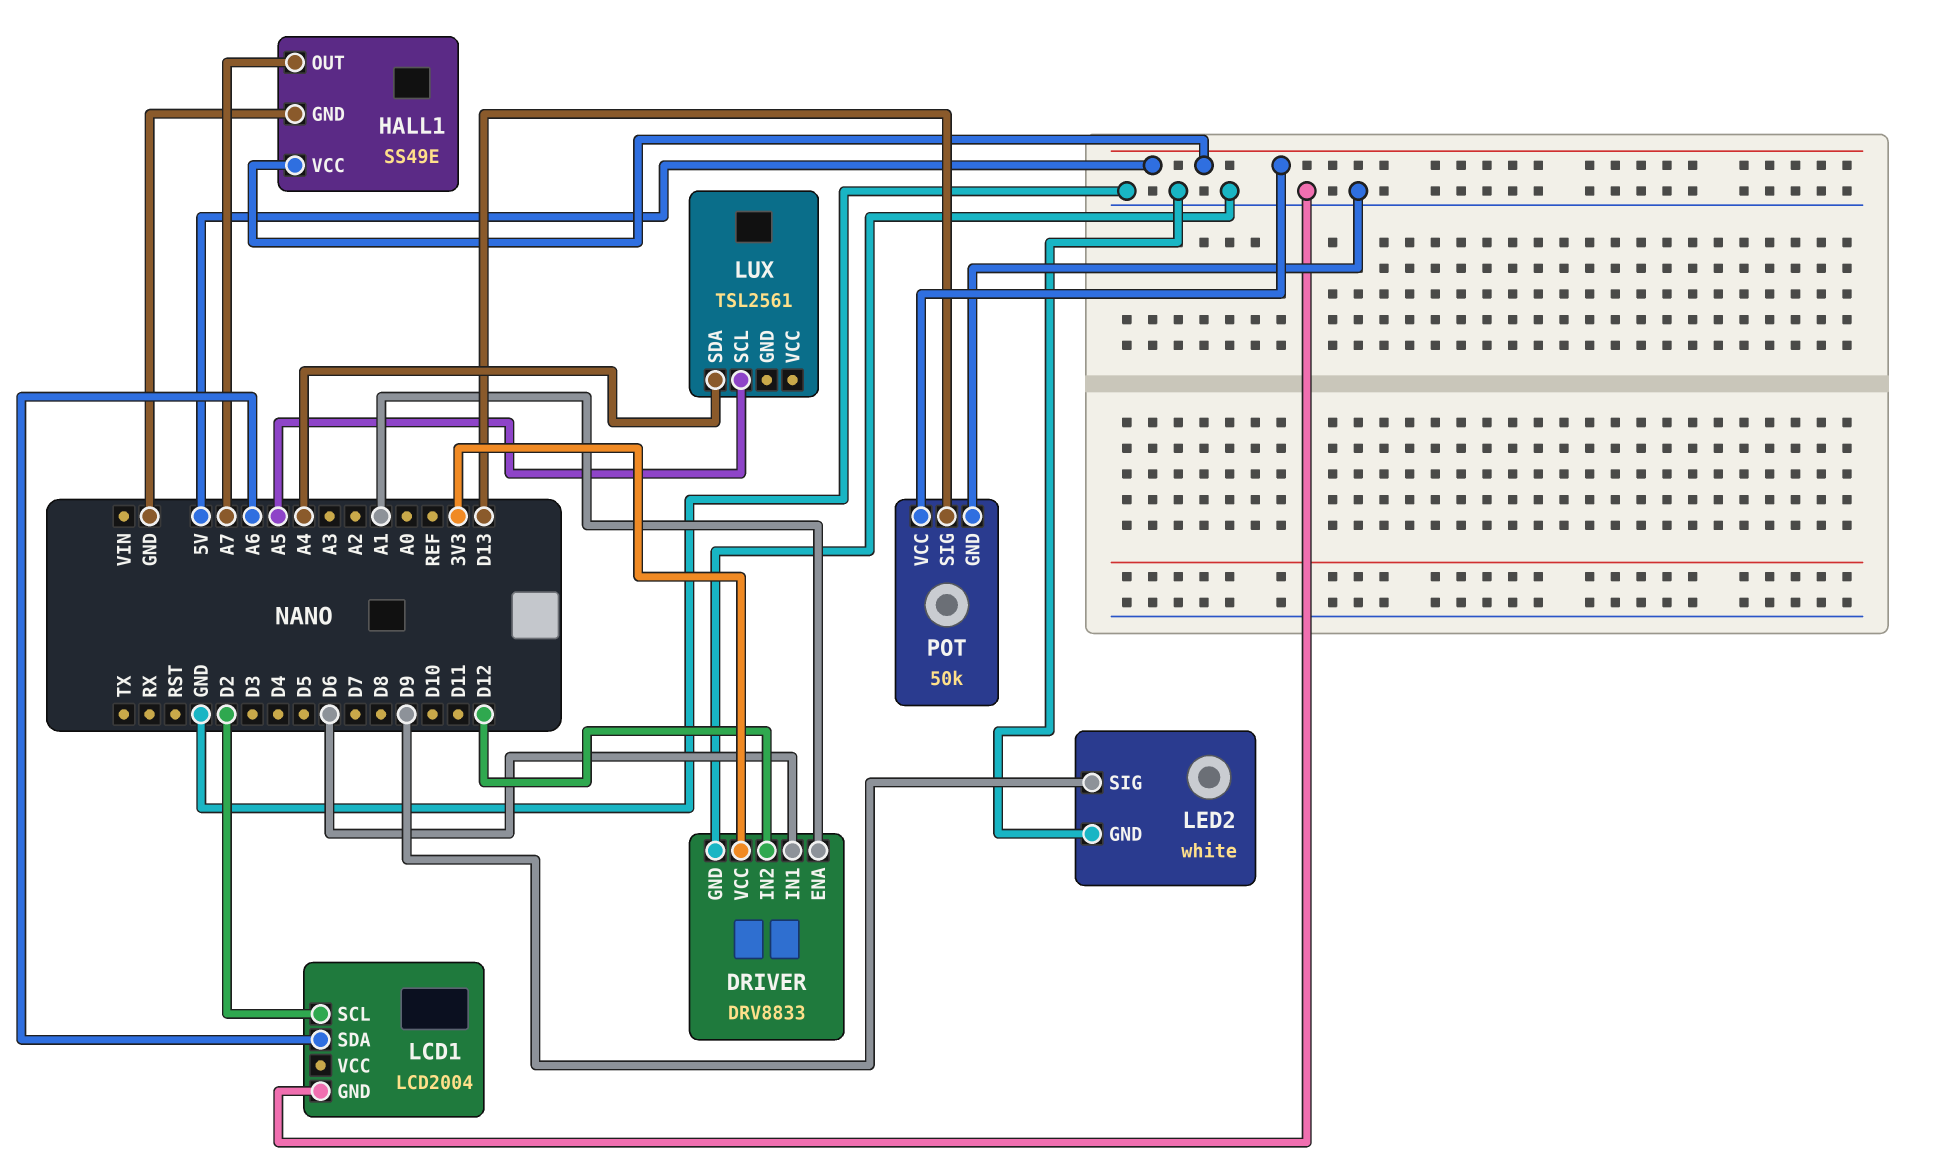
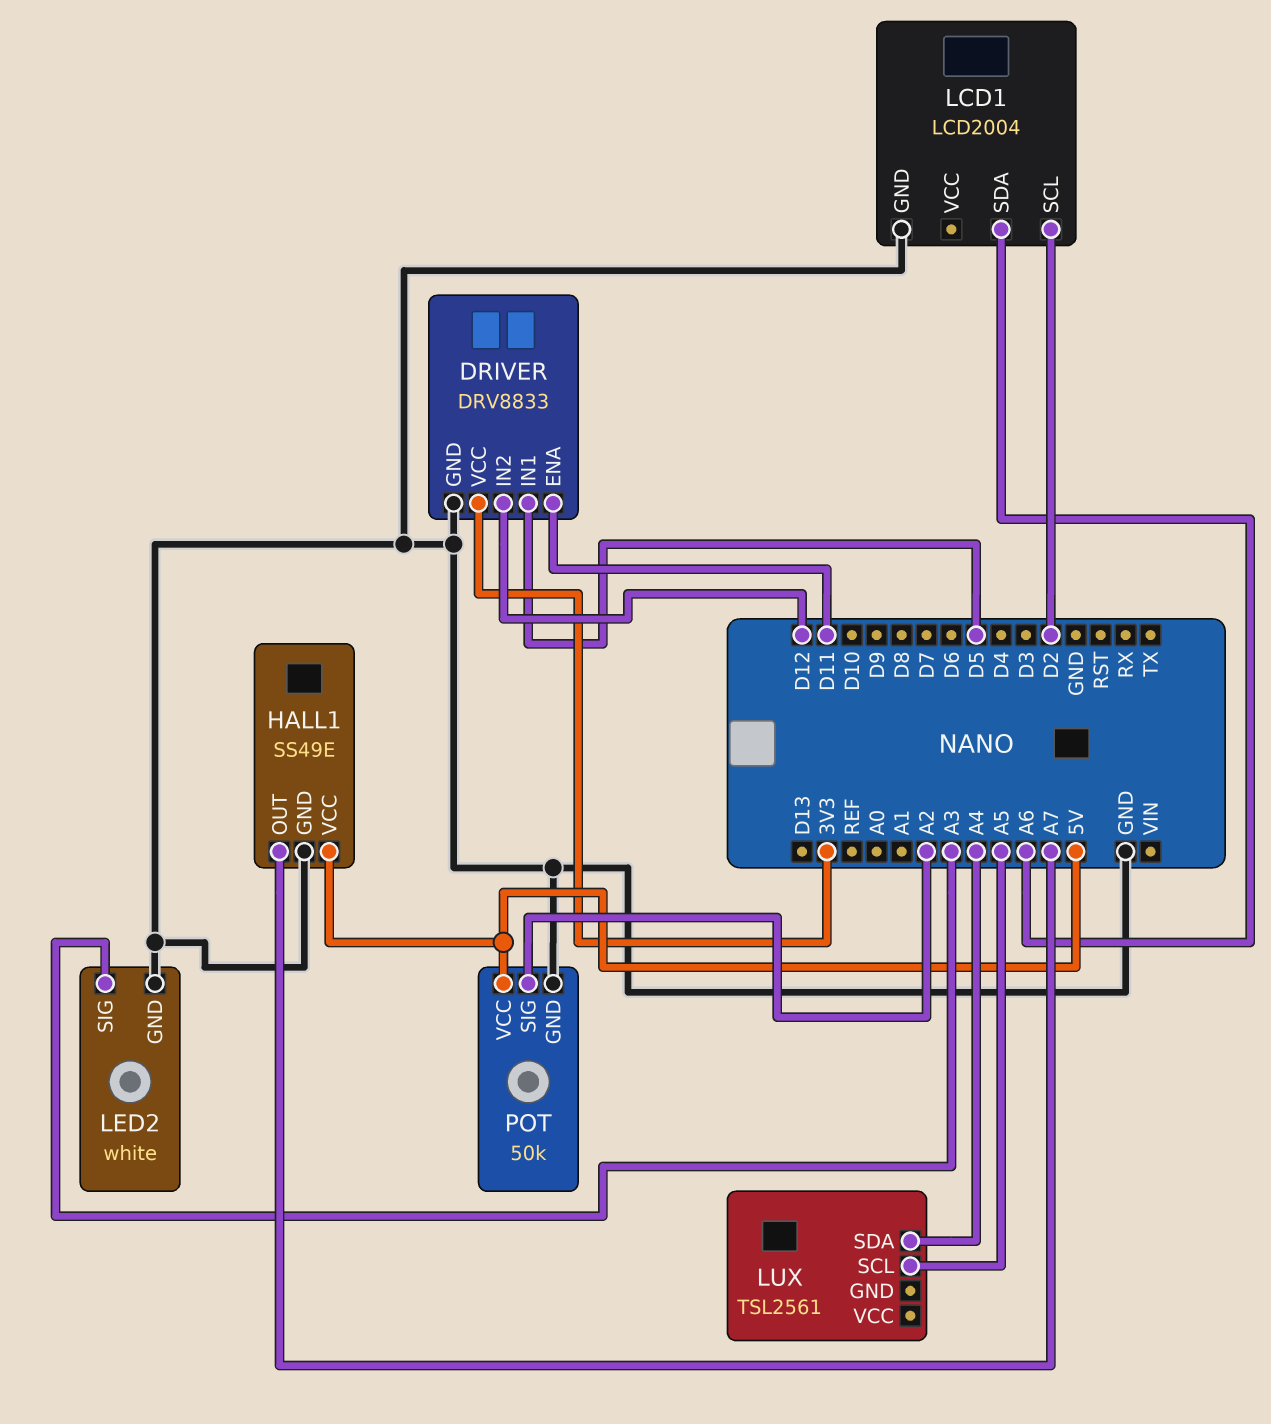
DRIVER pin ENA: A1 -> D11
DRIVER pin IN1: D6 -> D5
LED2 pin SIG: D9 -> A3
POT pin SIG: D13 -> A2

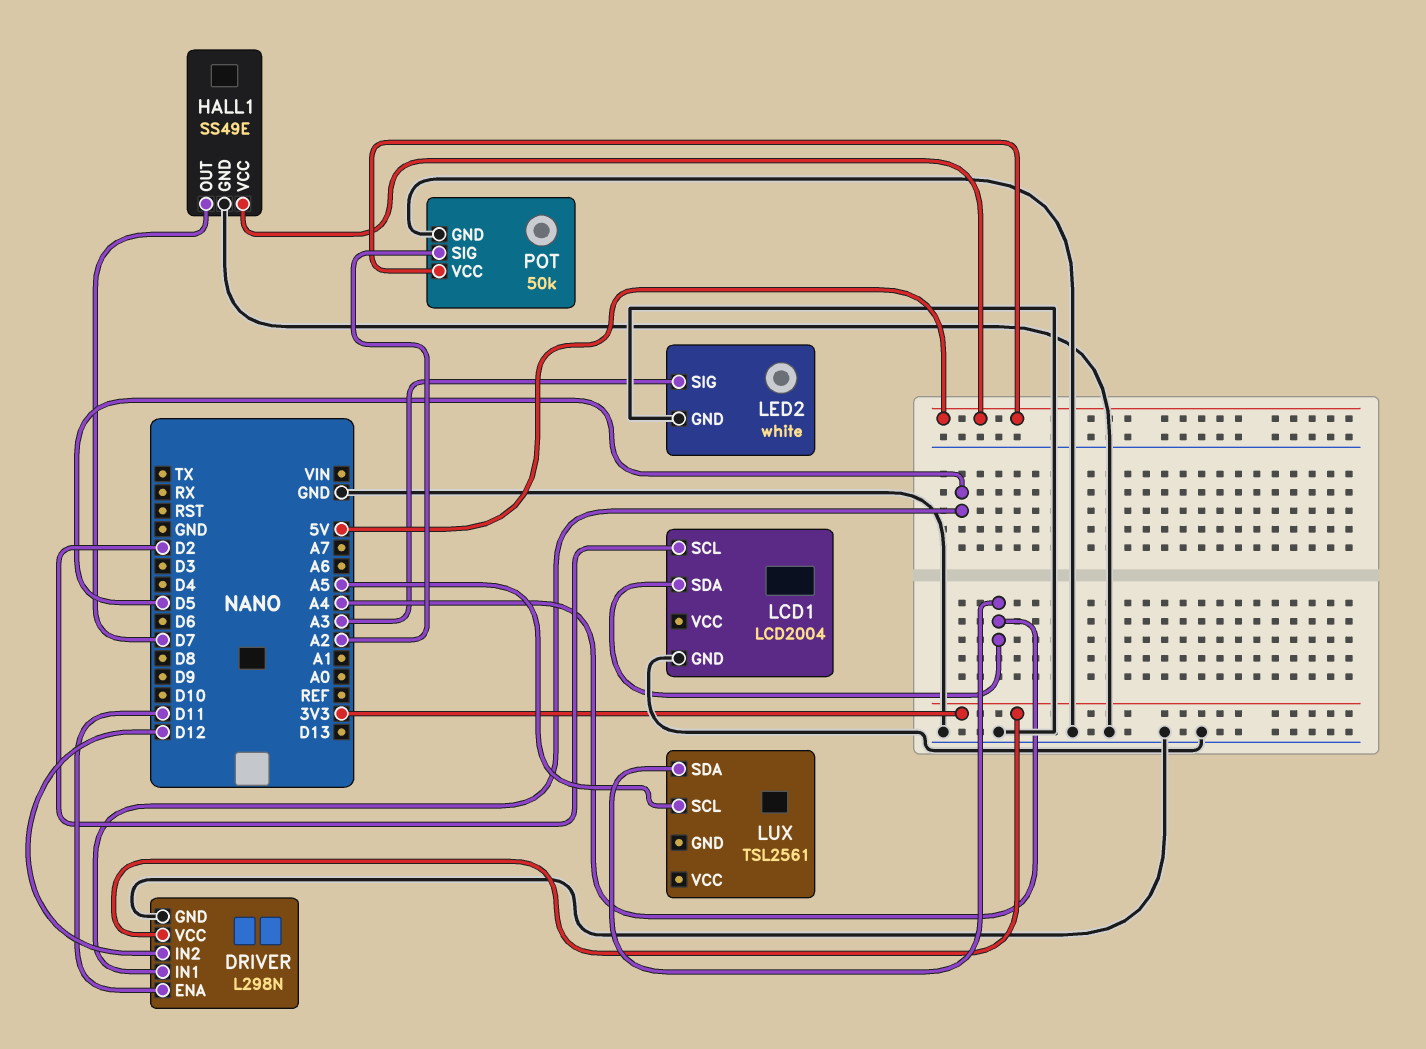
DRIVER: DRV8833 -> L298N
HALL1 pin OUT: A7 -> D7
LCD1 pin SDA: A6 -> A4

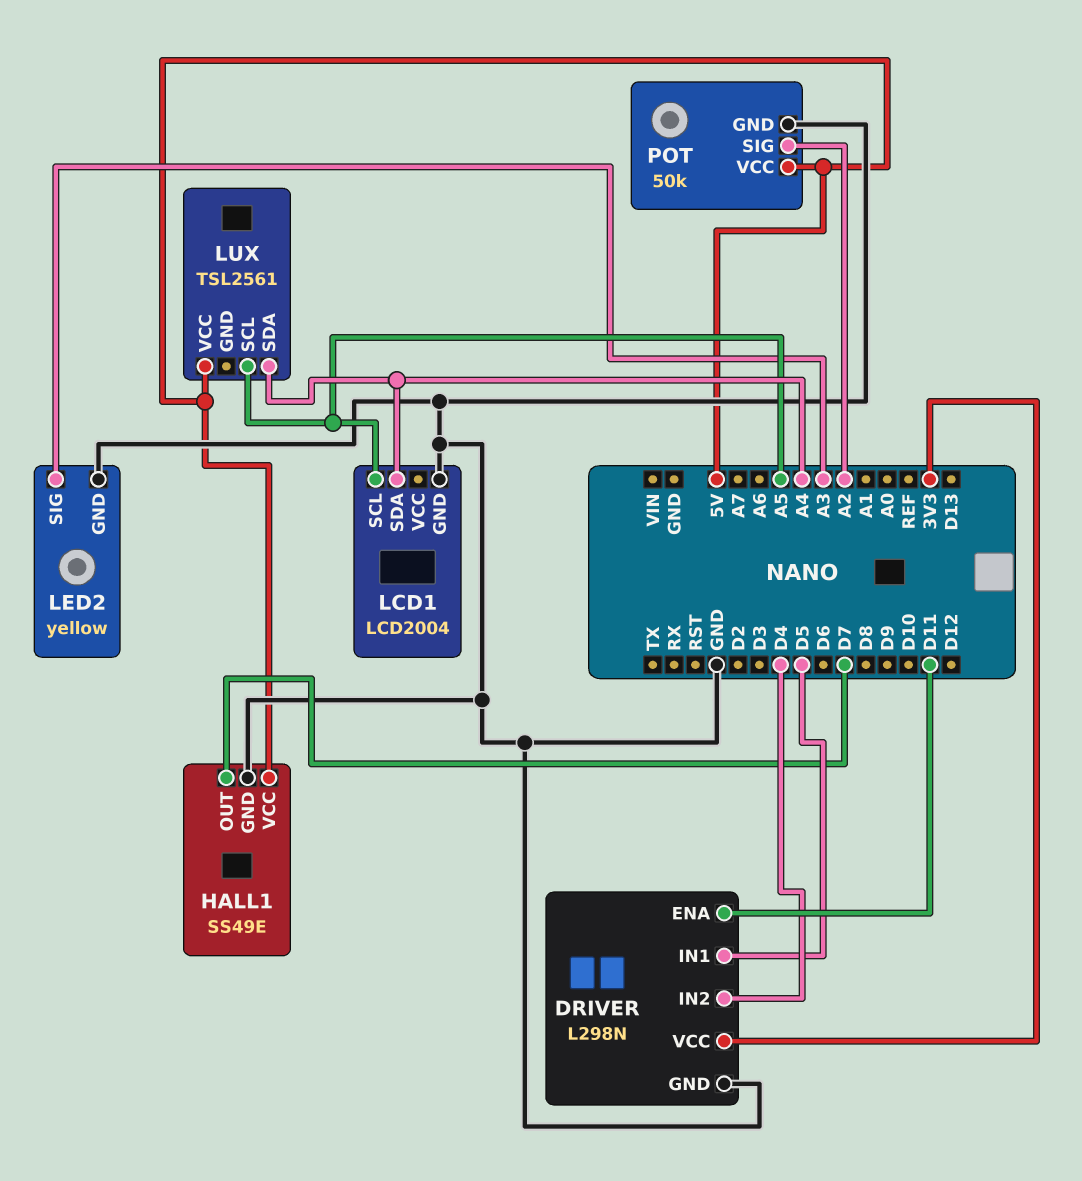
DRIVER pin IN2: D12 -> D4
LCD1 pin SCL: D2 -> A5
LED2: white -> yellow
LUX pin VCC: none -> 5V

